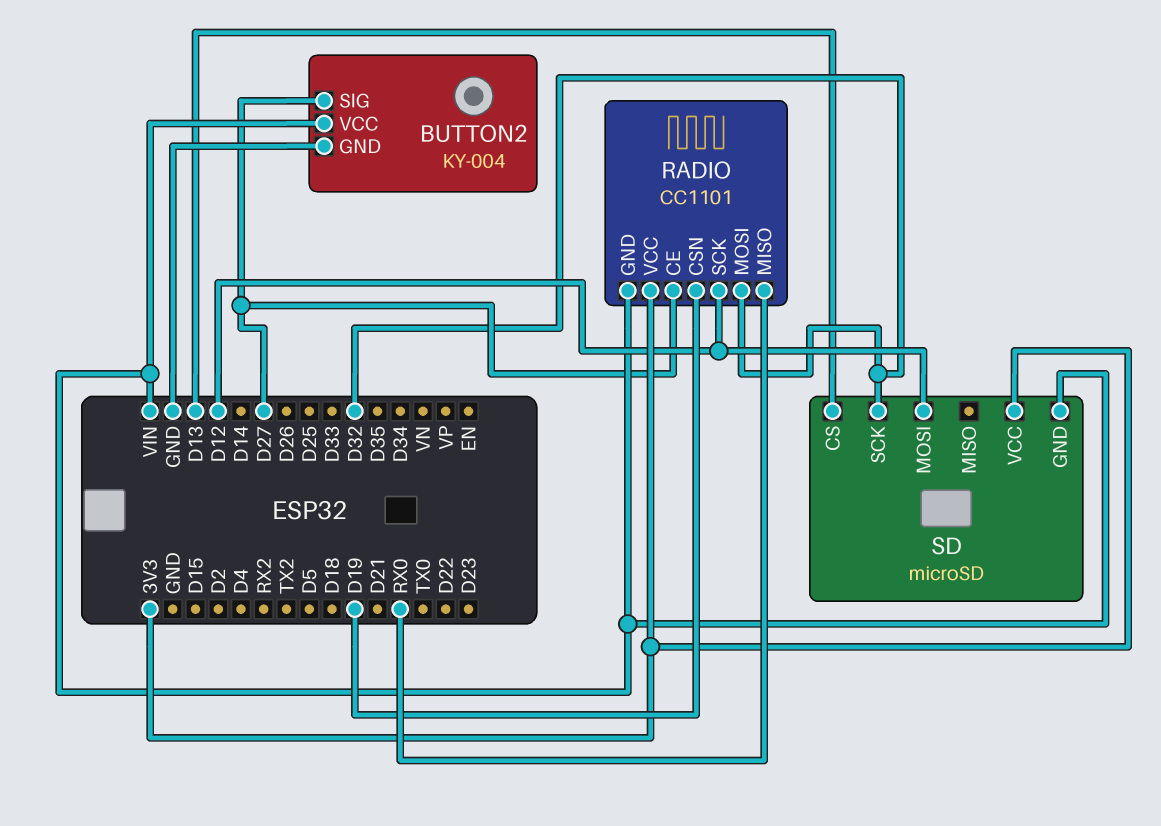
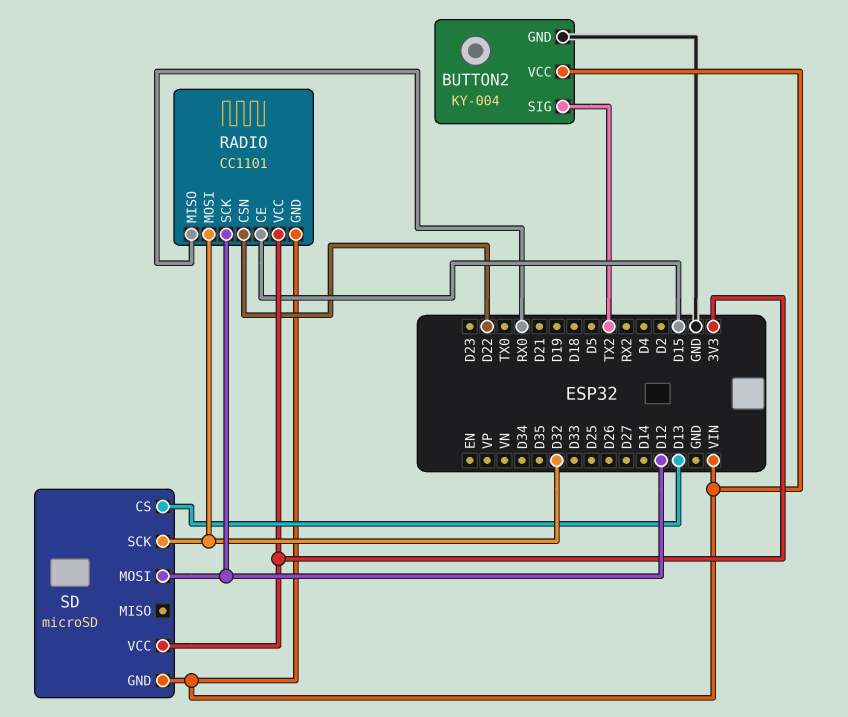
BUTTON2 pin SIG: D27 -> TX2
RADIO pin CE: D27 -> D15
RADIO pin CSN: D19 -> D22

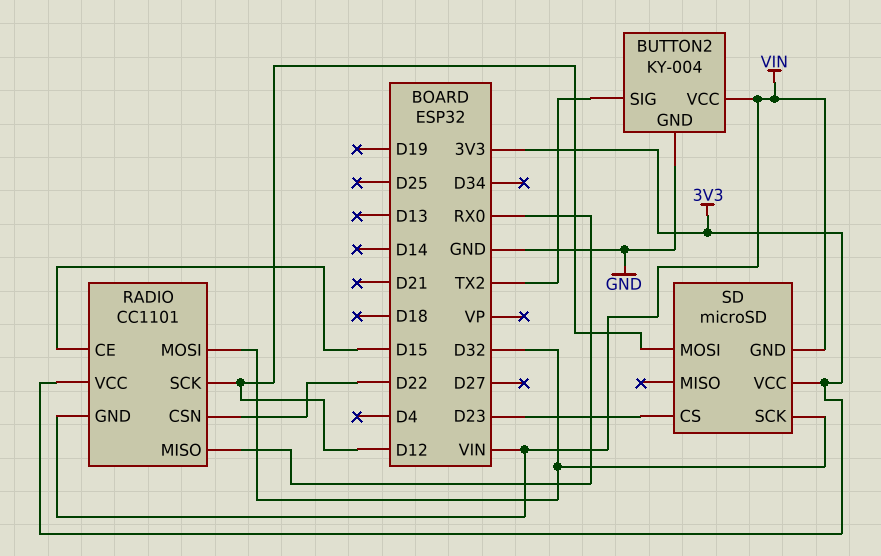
SD pin CS: D13 -> D23

